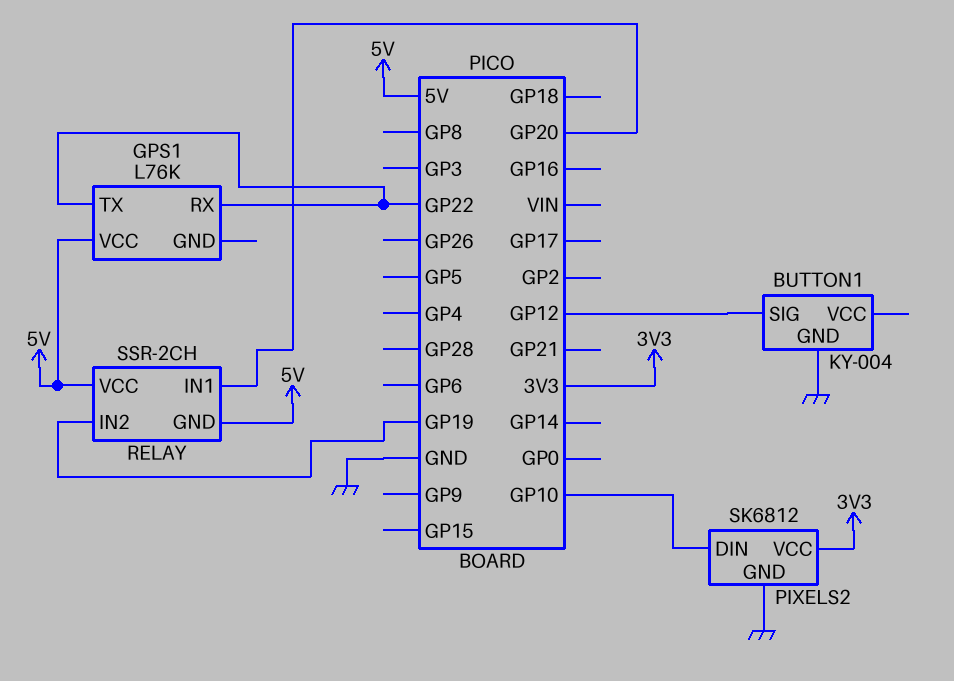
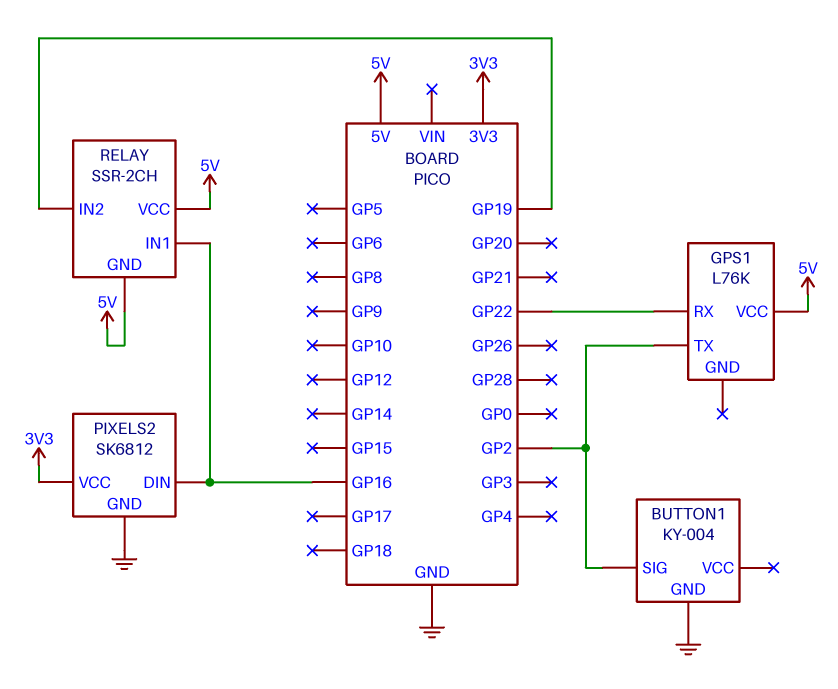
BUTTON1 pin SIG: GP12 -> GP2
GPS1 pin TX: GP22 -> GP2
PIXELS2 pin DIN: GP10 -> GP16
RELAY pin IN1: GP20 -> GP16

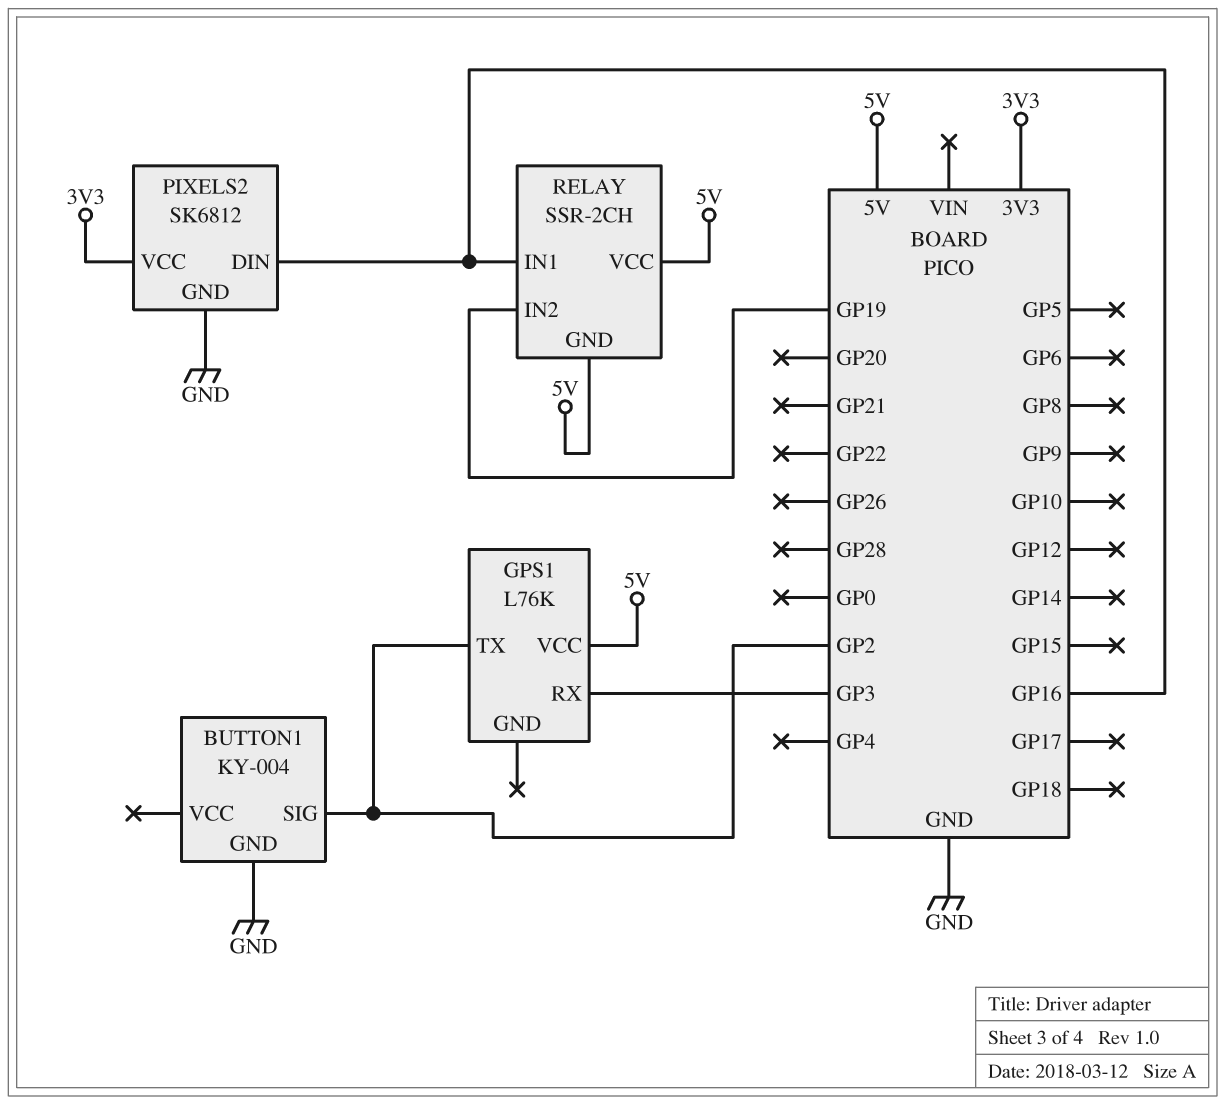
GPS1 pin RX: GP22 -> GP3

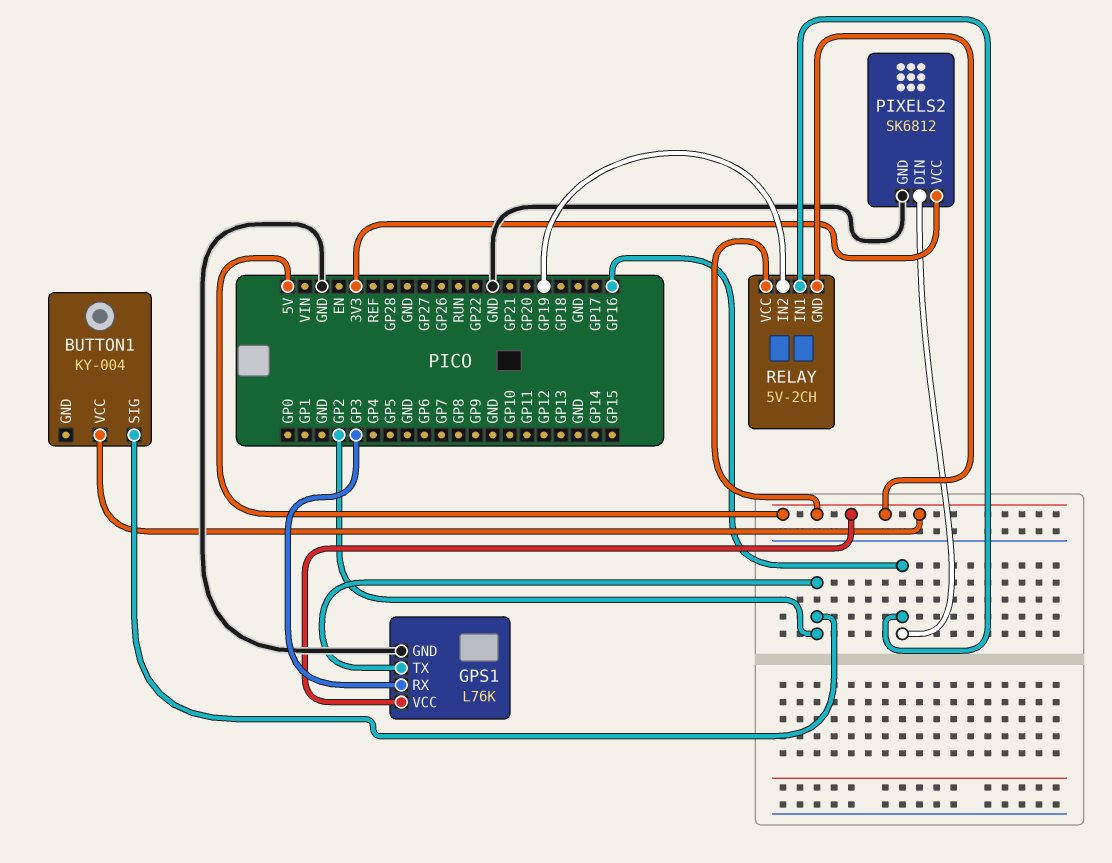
BUTTON1 pin GND: GND -> none
BUTTON1 pin VCC: none -> 5V
GPS1 pin GND: none -> GND
RELAY: SSR-2CH -> 5V-2CH

